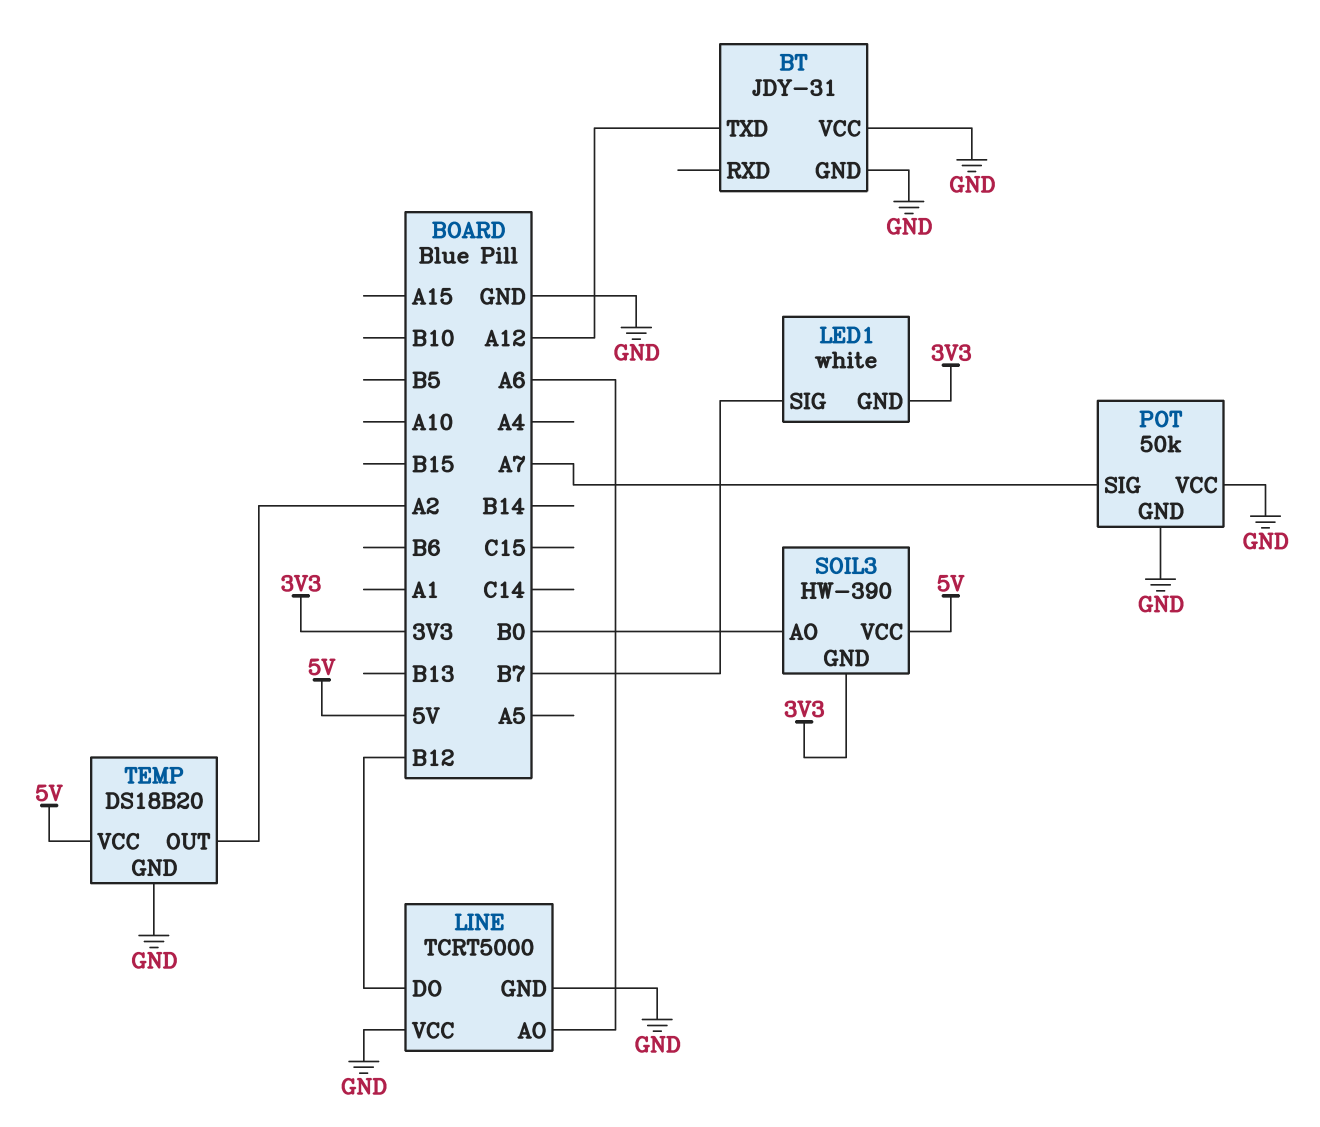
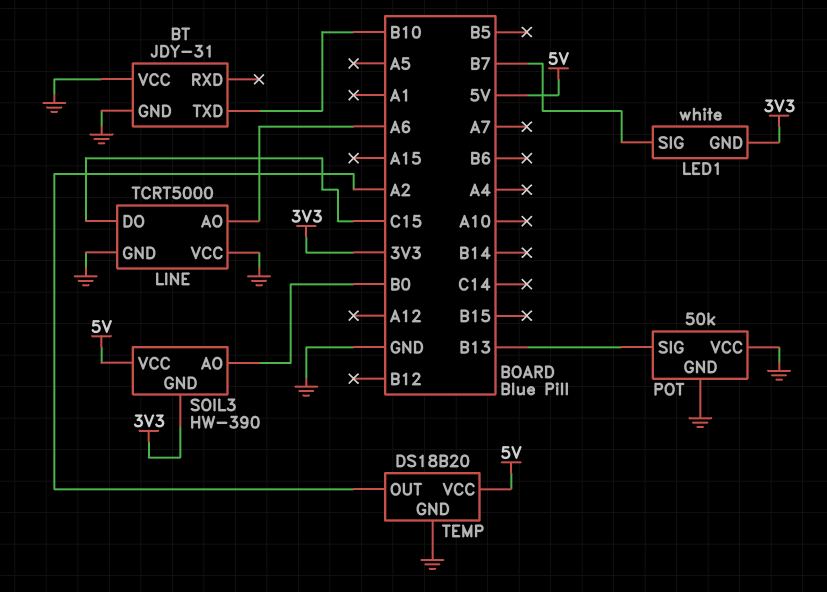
BT pin TXD: A12 -> B10
LINE pin DO: B12 -> C15
POT pin SIG: A7 -> B13

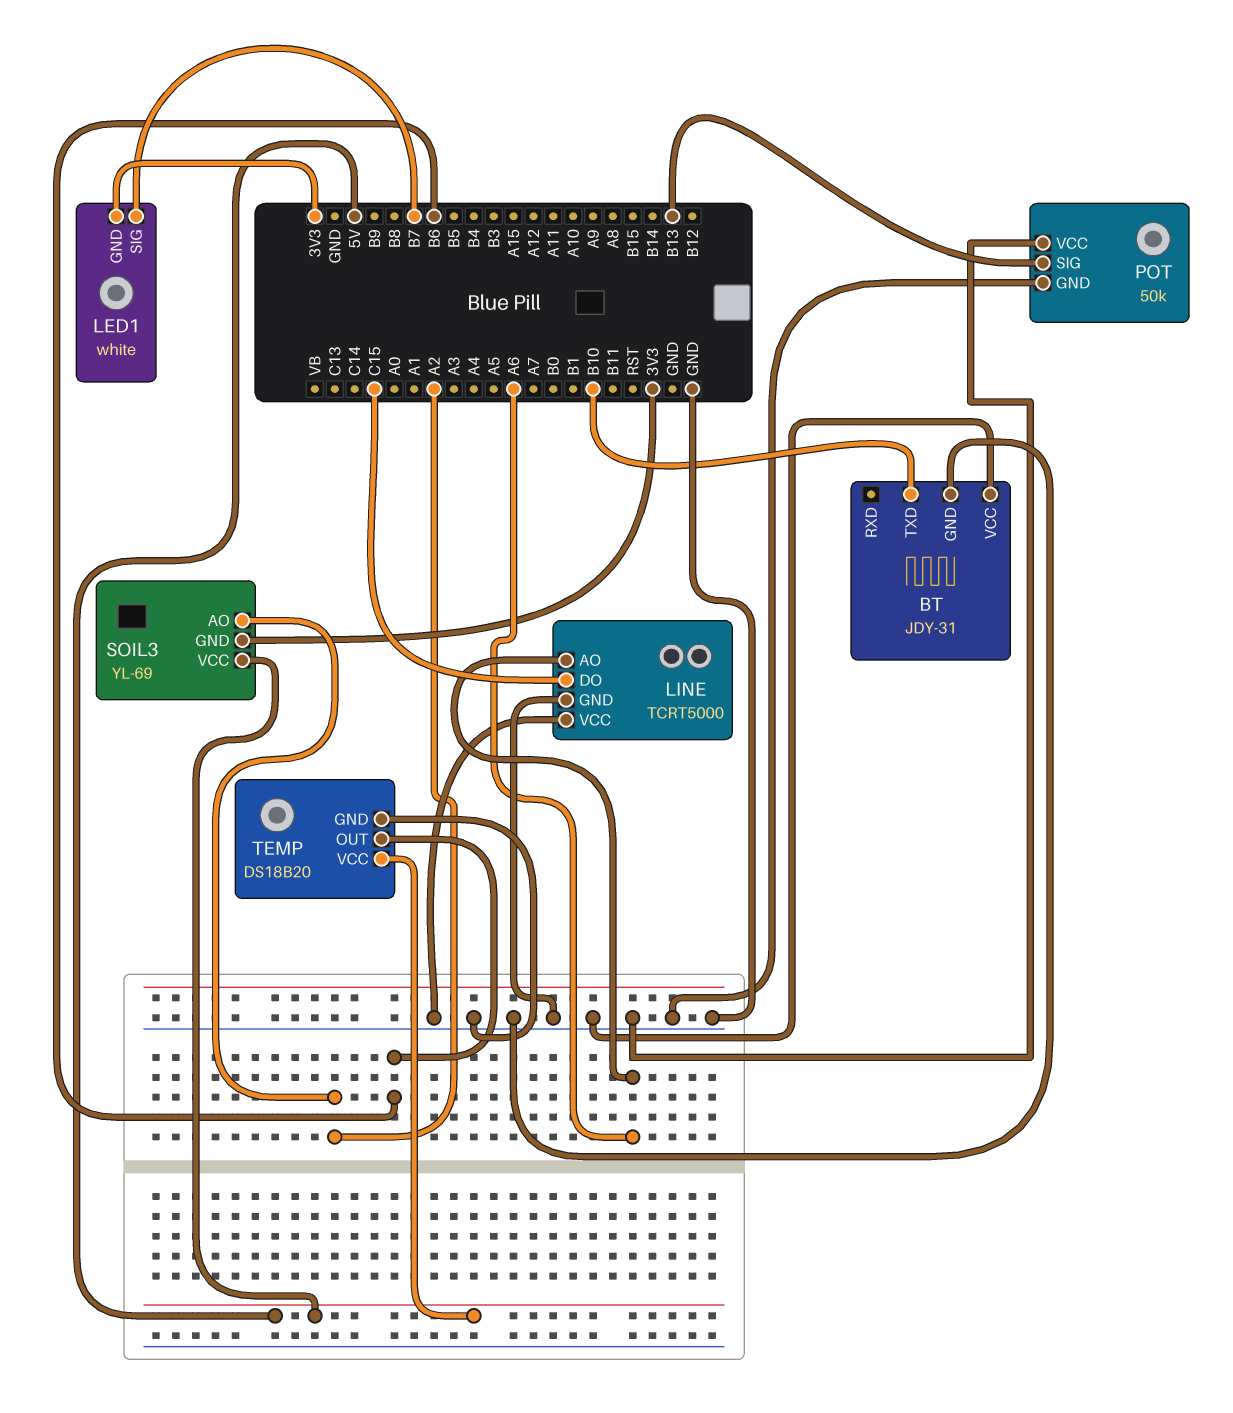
SOIL3: HW-390 -> YL-69
SOIL3 pin AO: B0 -> A2
TEMP pin OUT: A2 -> B6

